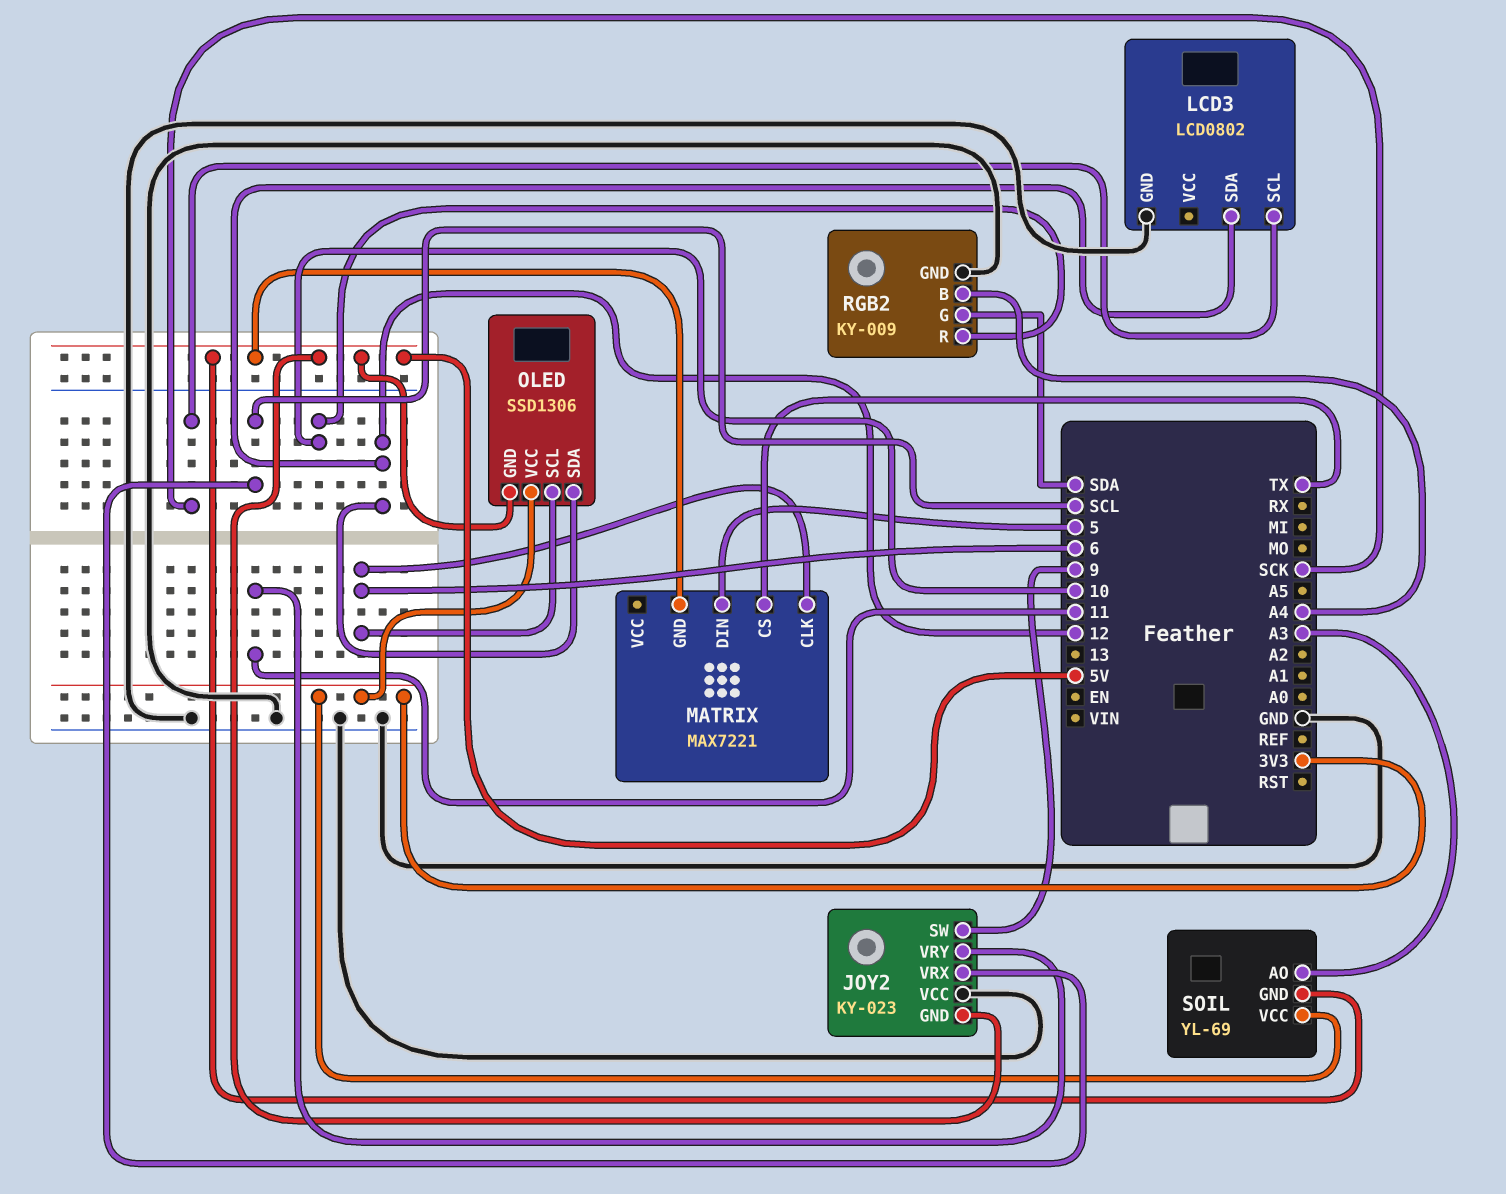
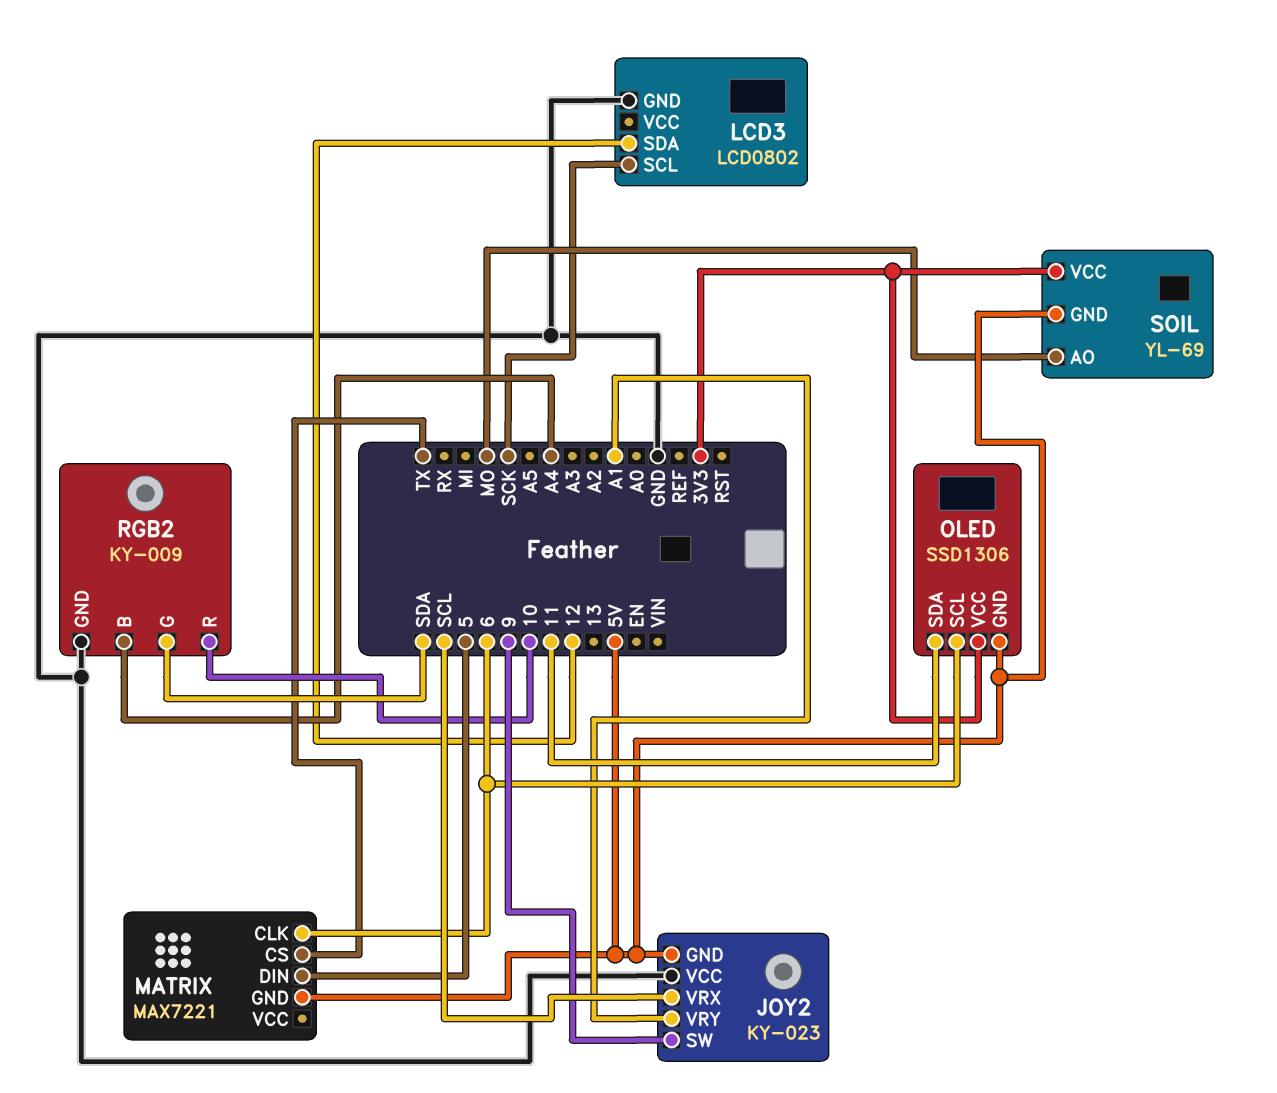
JOY2 pin VRY: 11 -> A1
OLED pin SDA: 12 -> 11
SOIL pin AO: A3 -> MO

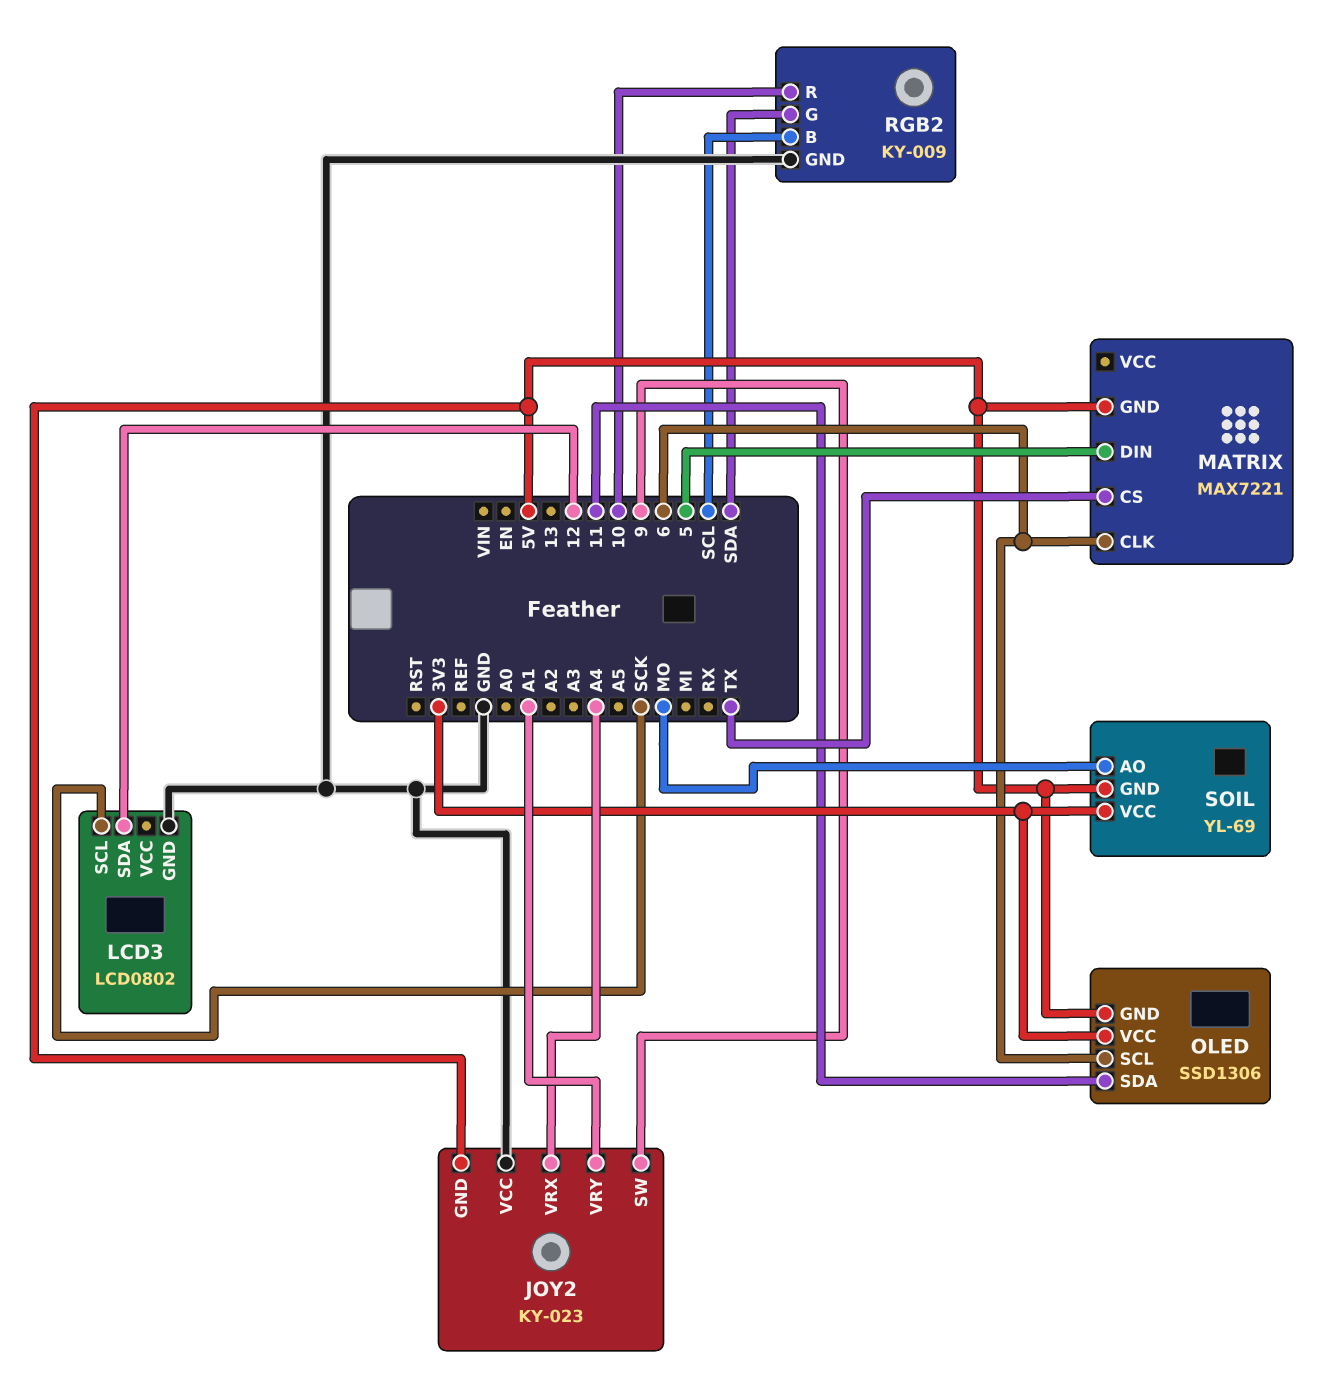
JOY2 pin VRX: SCL -> A4
RGB2 pin B: A4 -> SCL

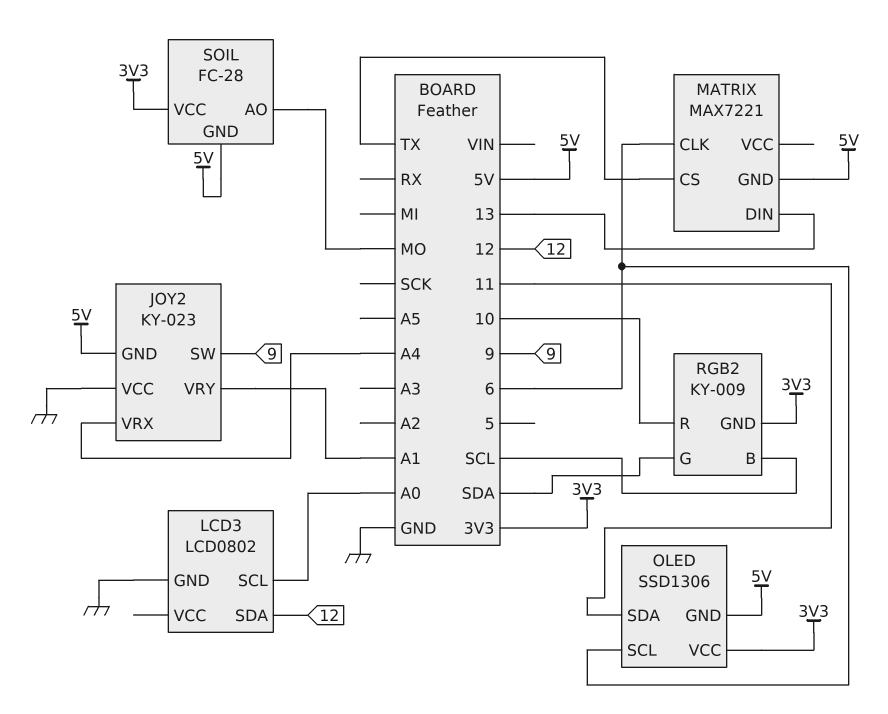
LCD3 pin SCL: SCK -> A0
MATRIX pin DIN: 5 -> 13
RGB2 pin GND: GND -> 3V3
SOIL: YL-69 -> FC-28

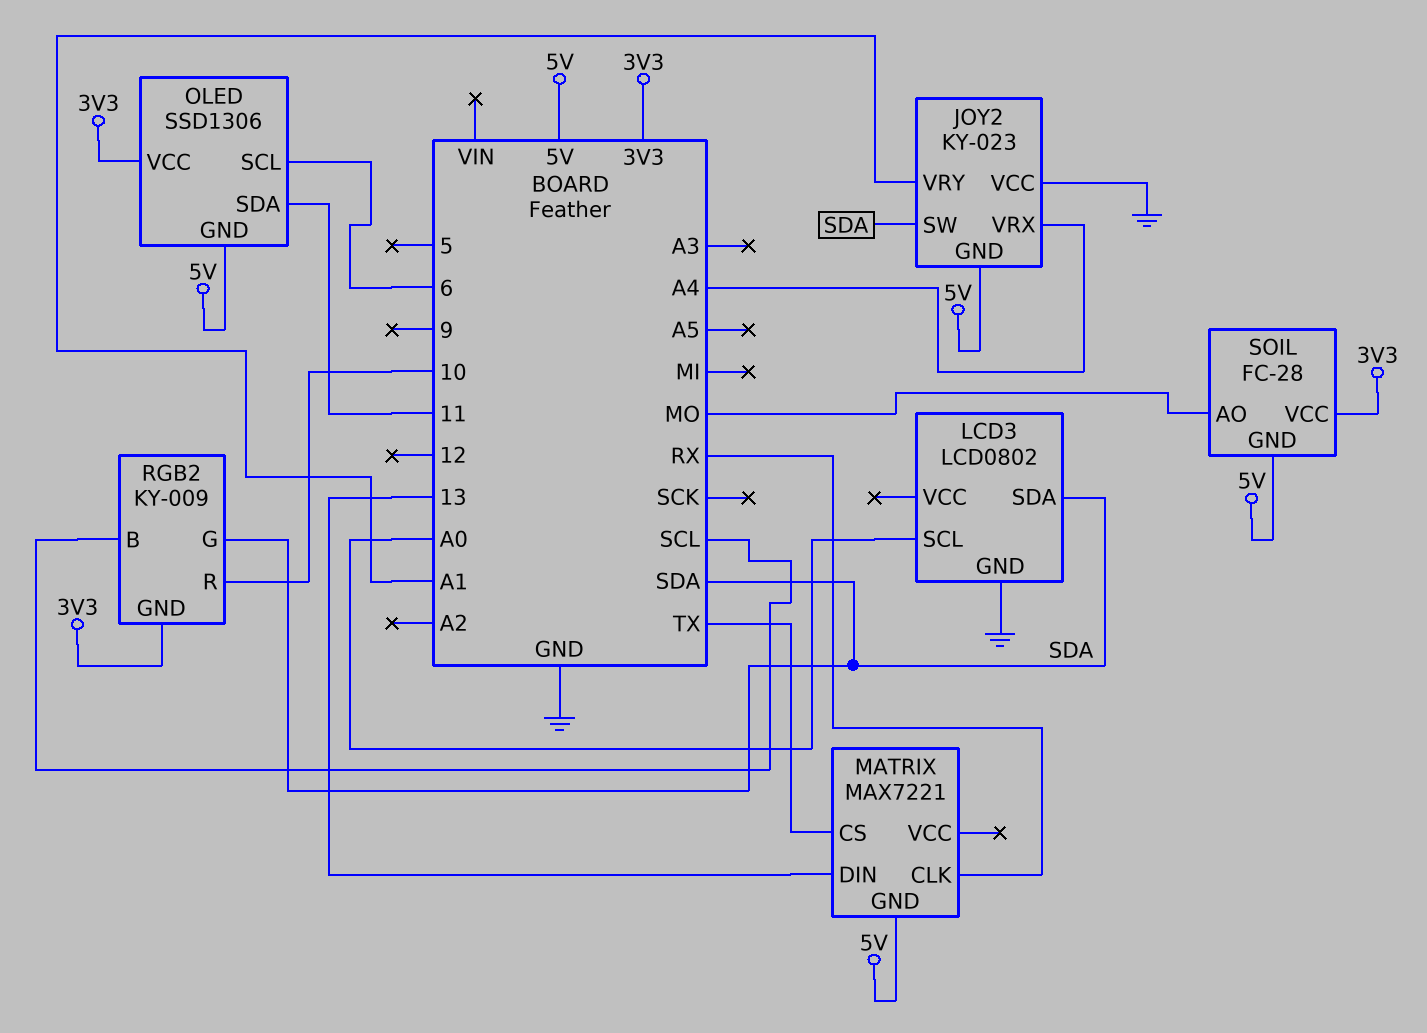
JOY2 pin SW: 9 -> SDA
LCD3 pin SDA: 12 -> SDA
MATRIX pin CLK: 6 -> RX

